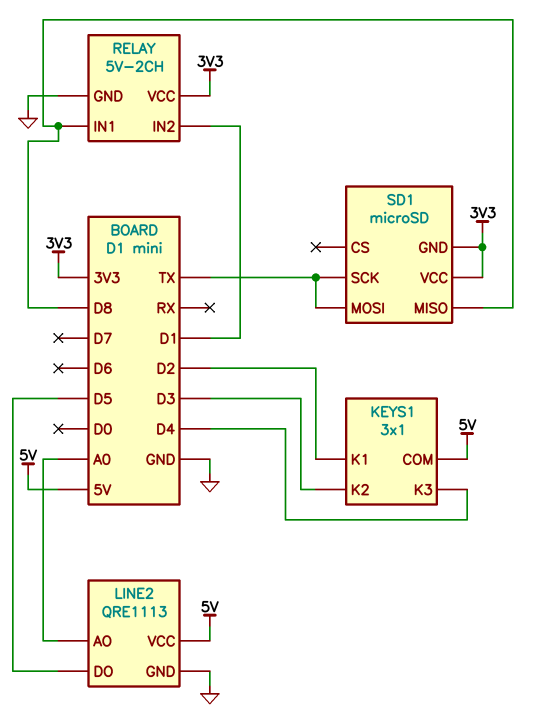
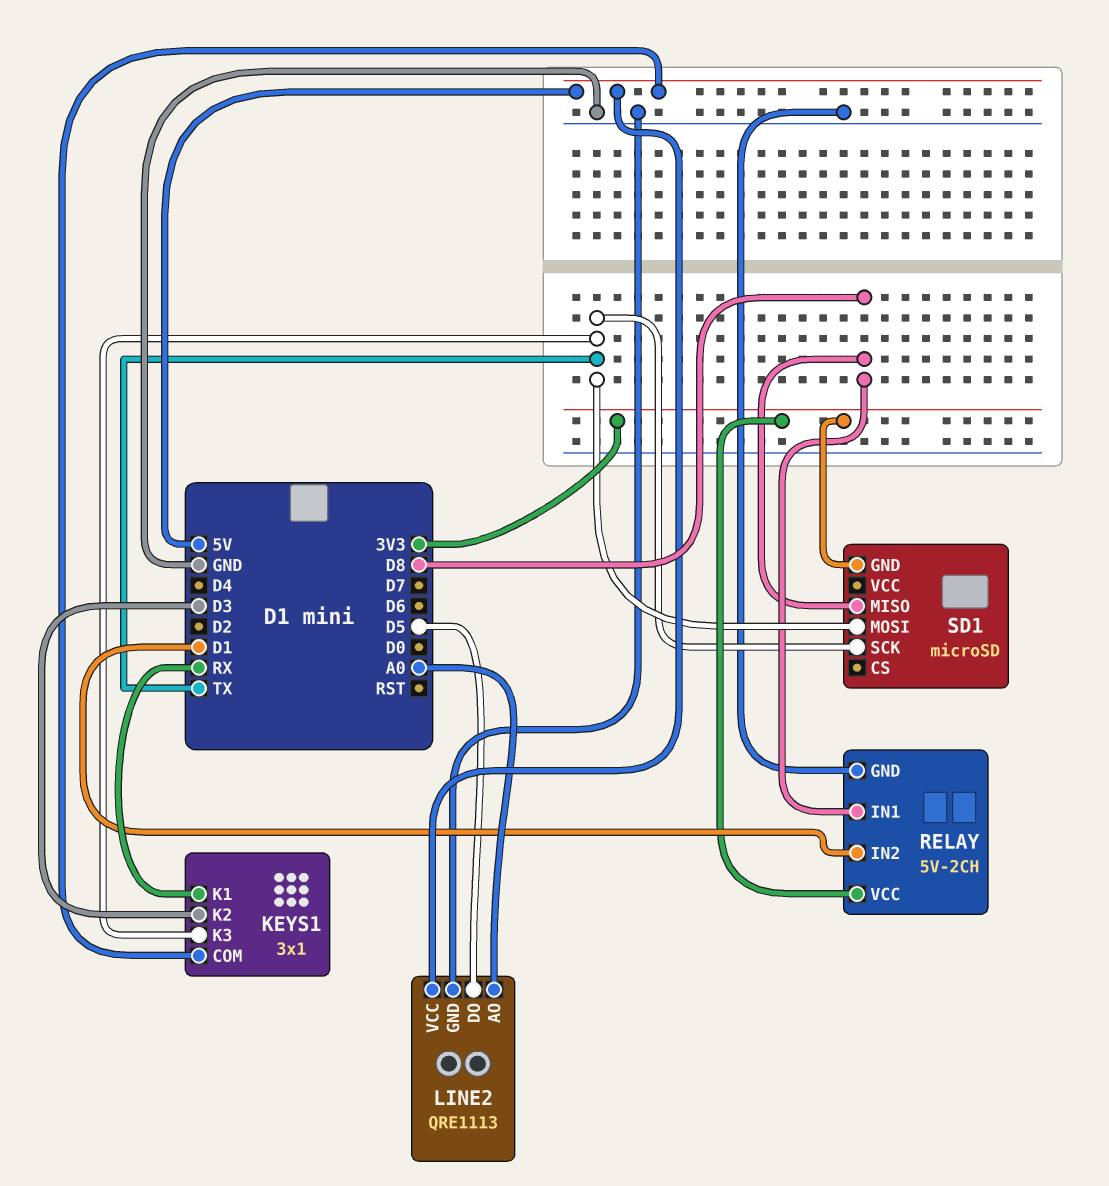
KEYS1 pin K1: D2 -> RX
KEYS1 pin K3: D4 -> TX
SD1 pin VCC: 3V3 -> none

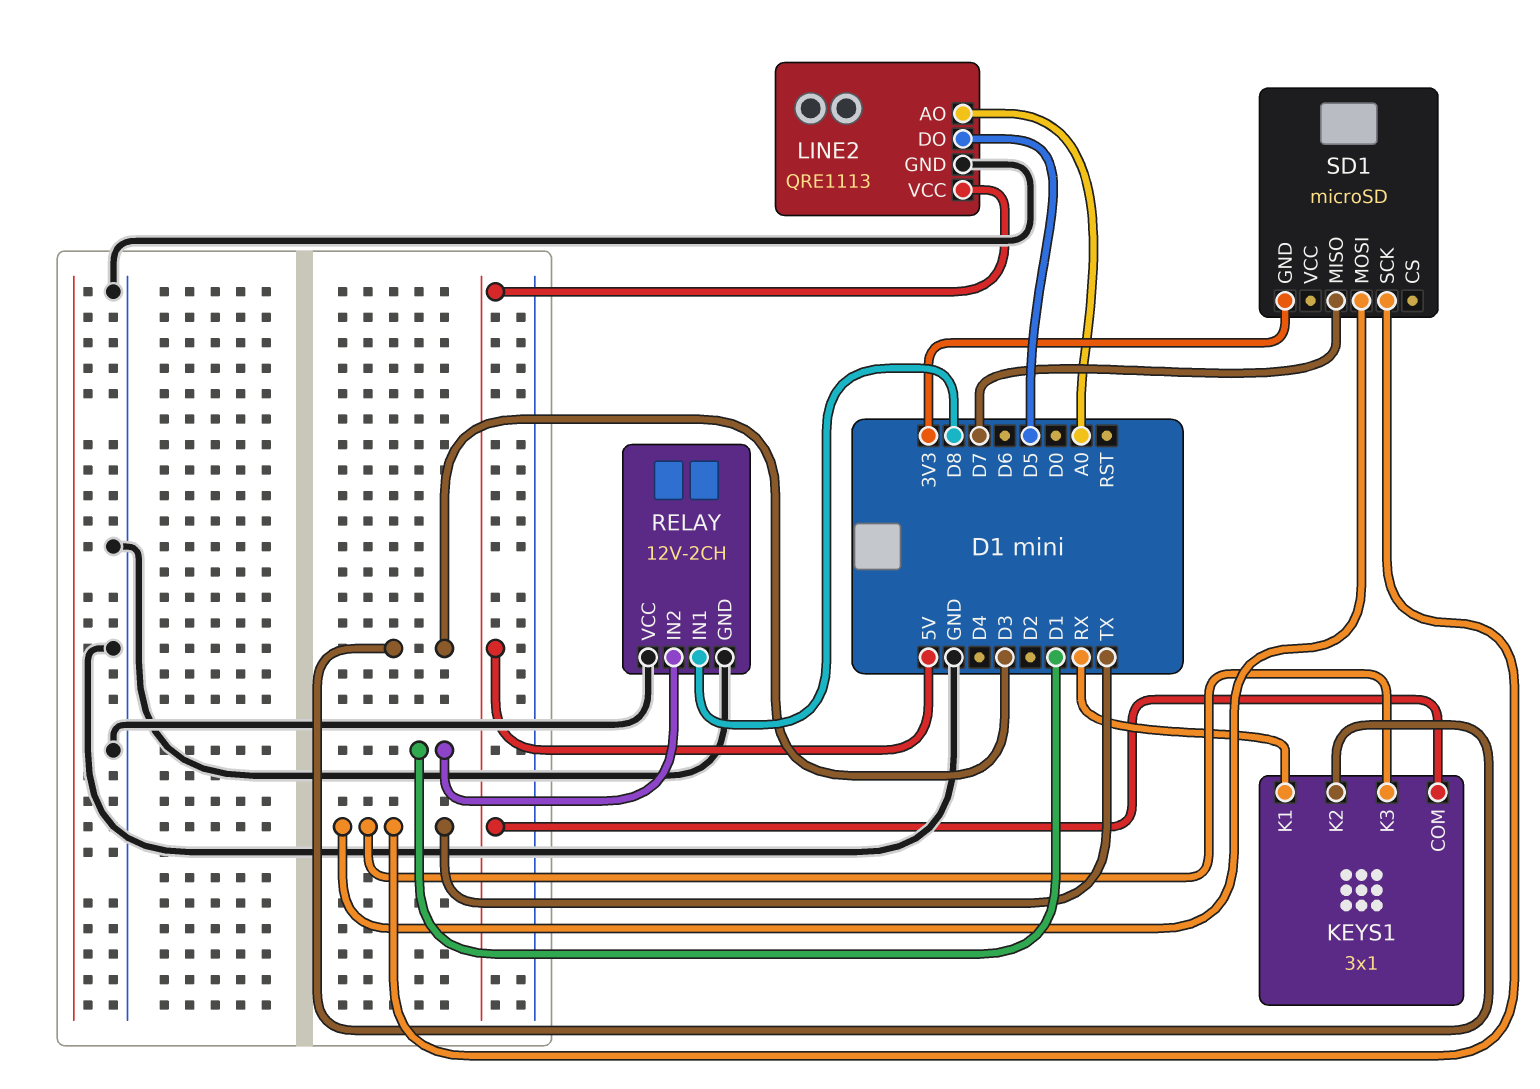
RELAY: 5V-2CH -> 12V-2CH
RELAY pin VCC: 3V3 -> GND
SD1 pin MISO: D8 -> D7

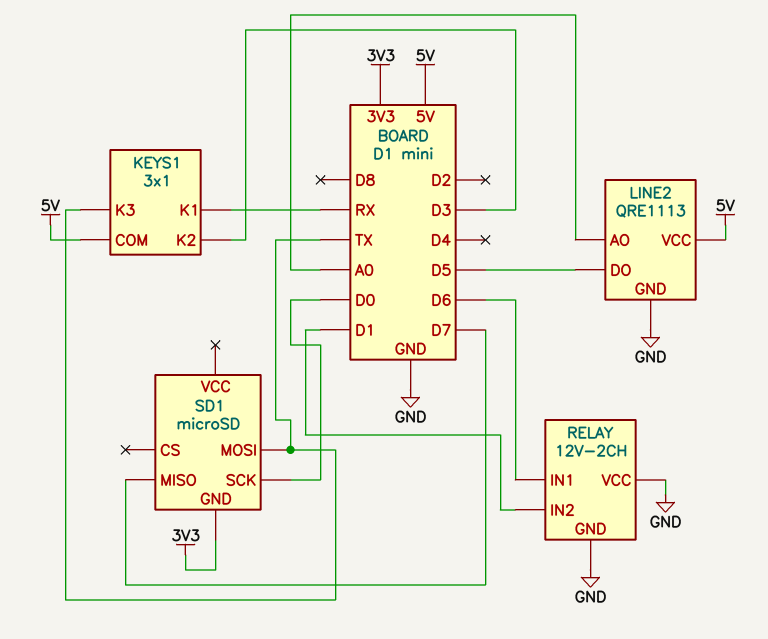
RELAY pin IN1: D8 -> D6
SD1 pin SCK: TX -> D0

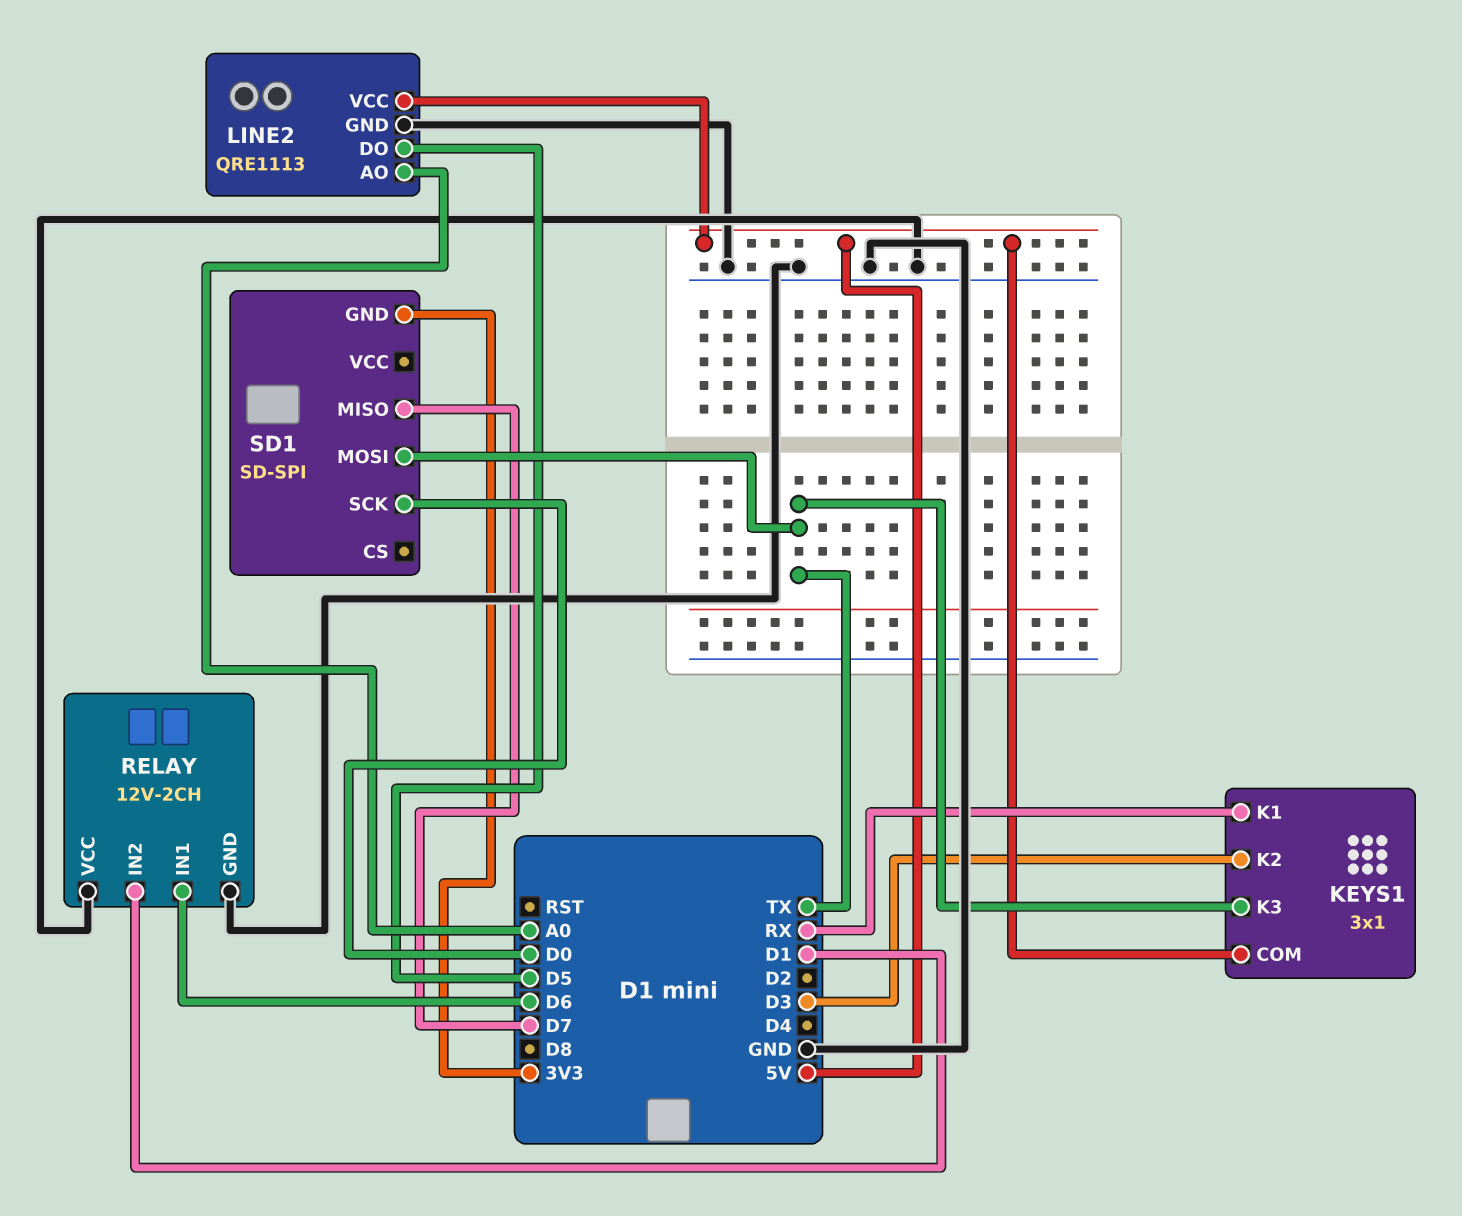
SD1: microSD -> SD-SPI

